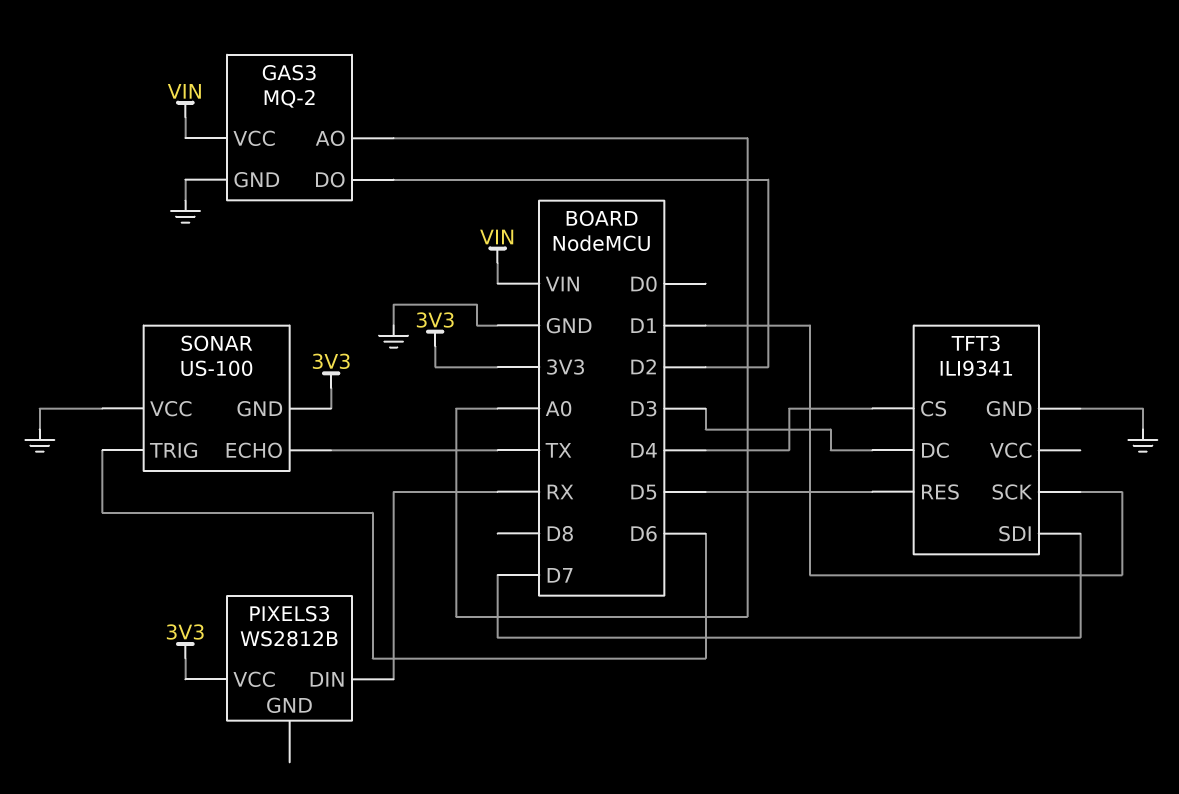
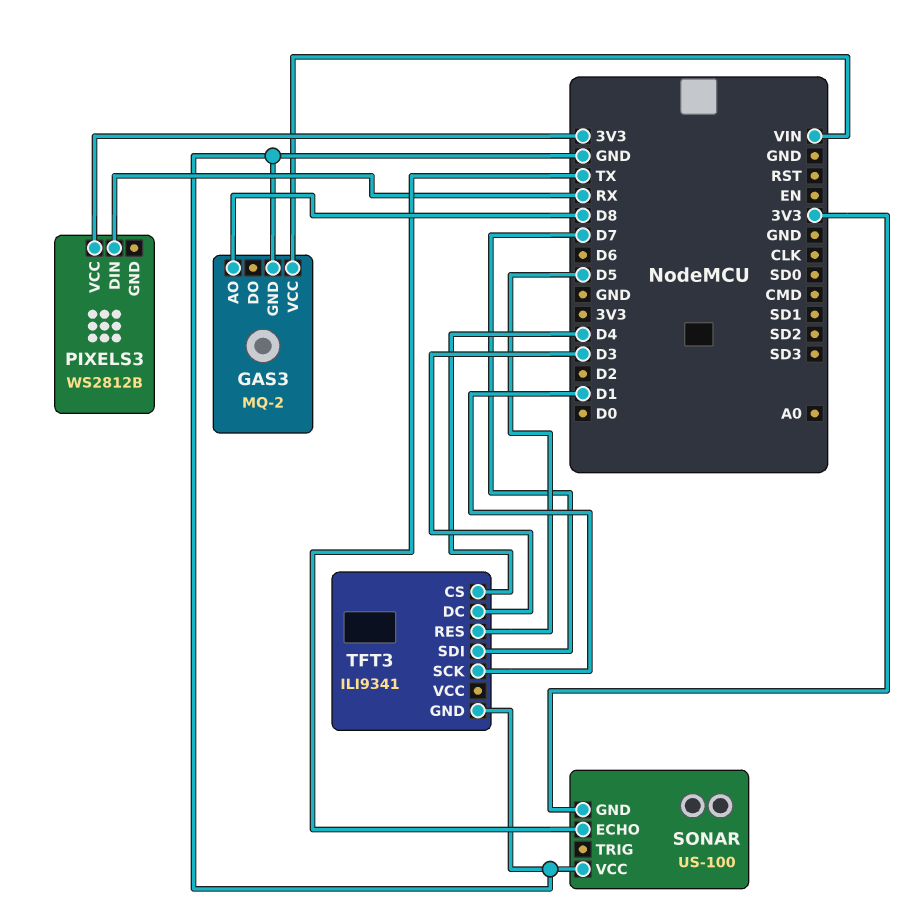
GAS3 pin AO: A0 -> D8
GAS3 pin DO: D2 -> none
SONAR pin TRIG: D6 -> none

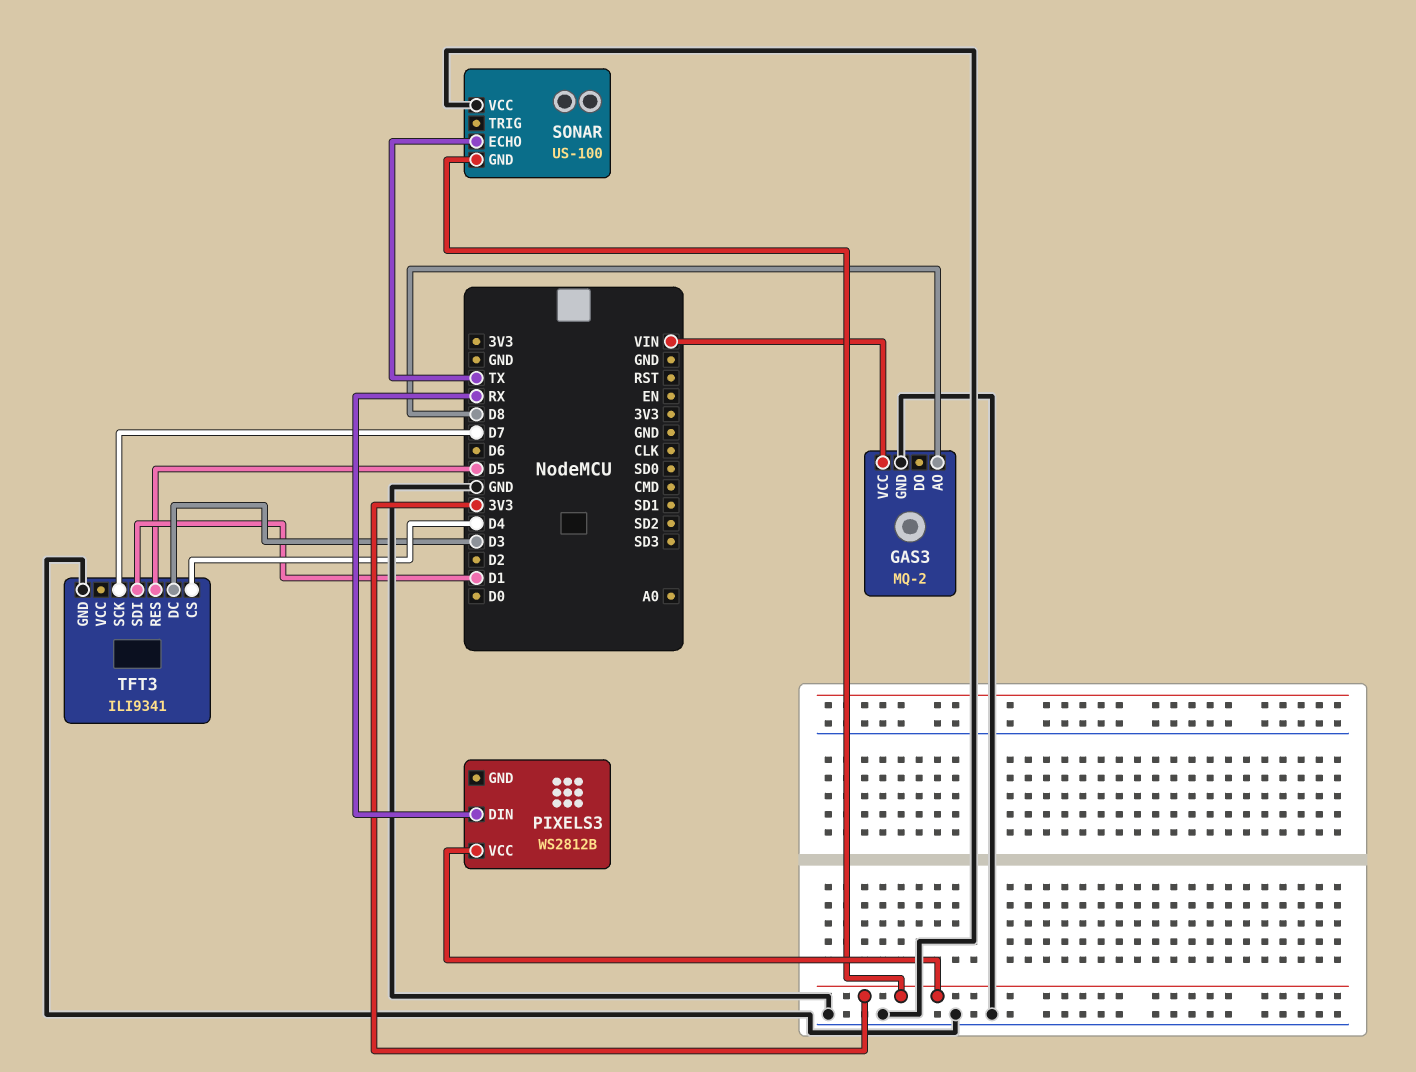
TFT3 pin SCK: D1 -> D7
TFT3 pin SDI: D7 -> D1

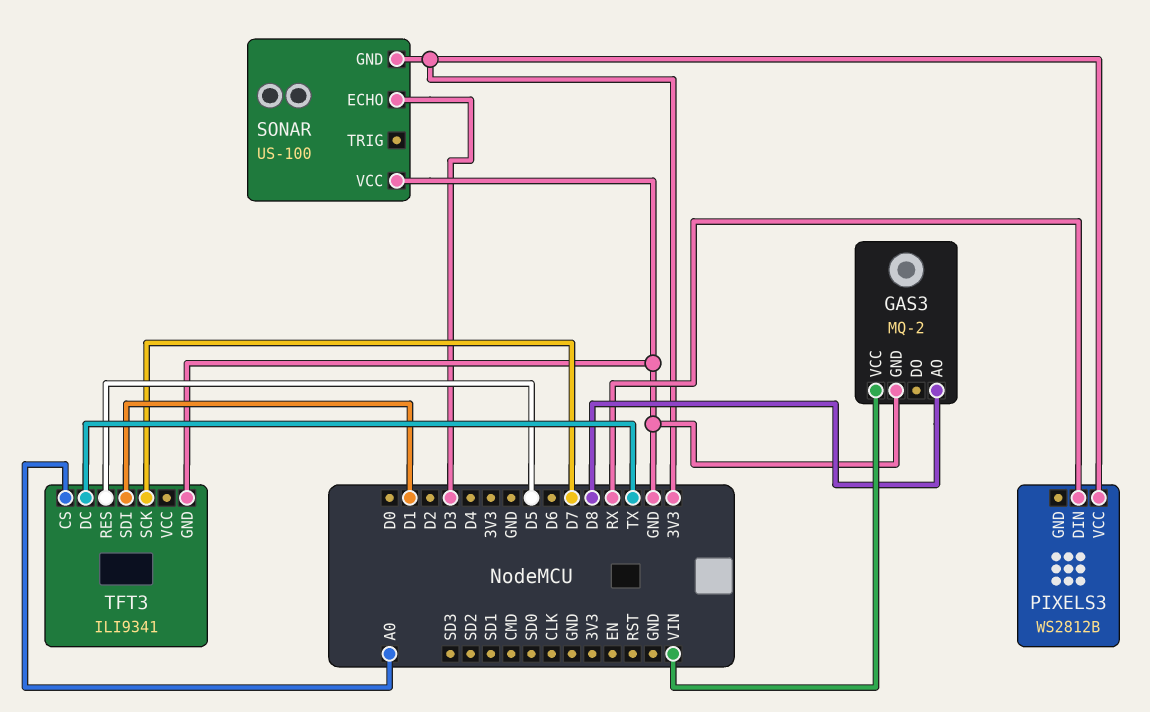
SONAR pin ECHO: TX -> D3
TFT3 pin CS: D4 -> A0
TFT3 pin DC: D3 -> TX

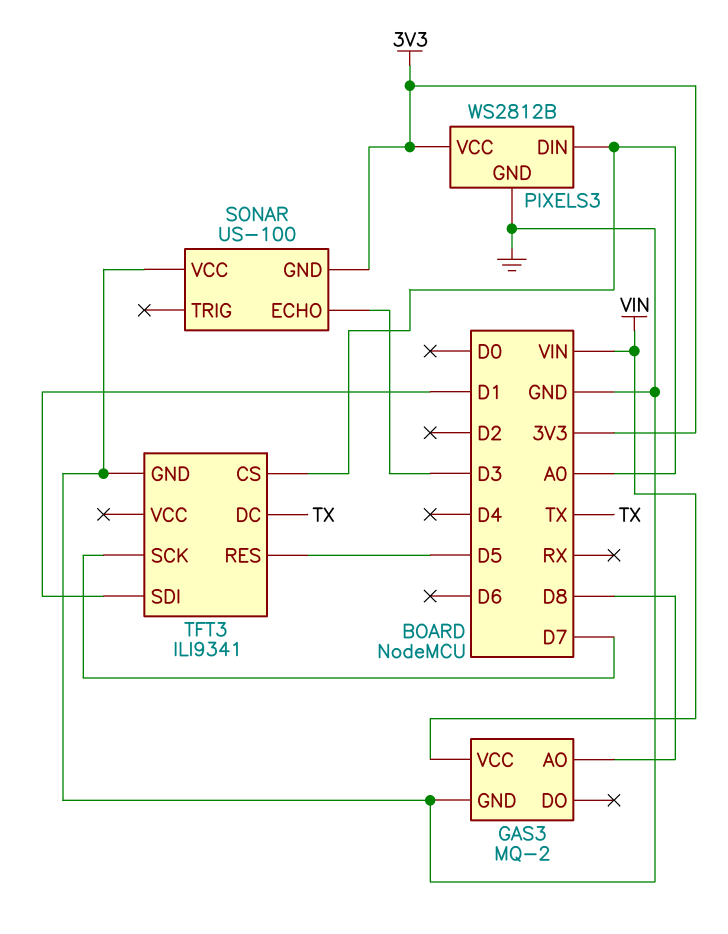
PIXELS3 pin DIN: RX -> A0
PIXELS3 pin GND: none -> GND

